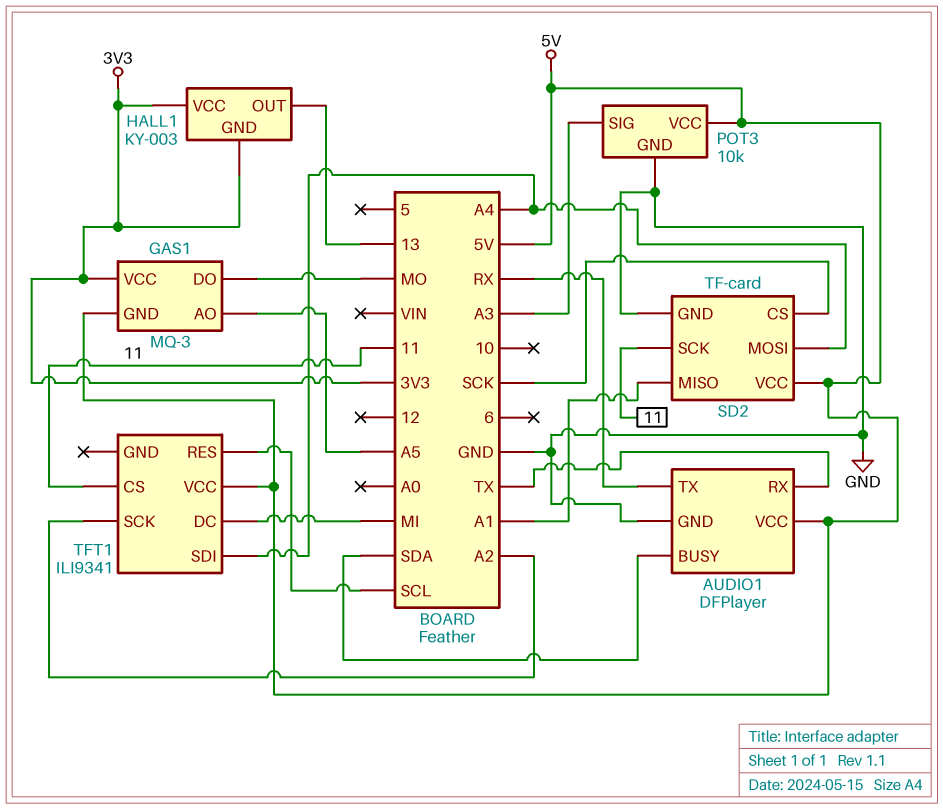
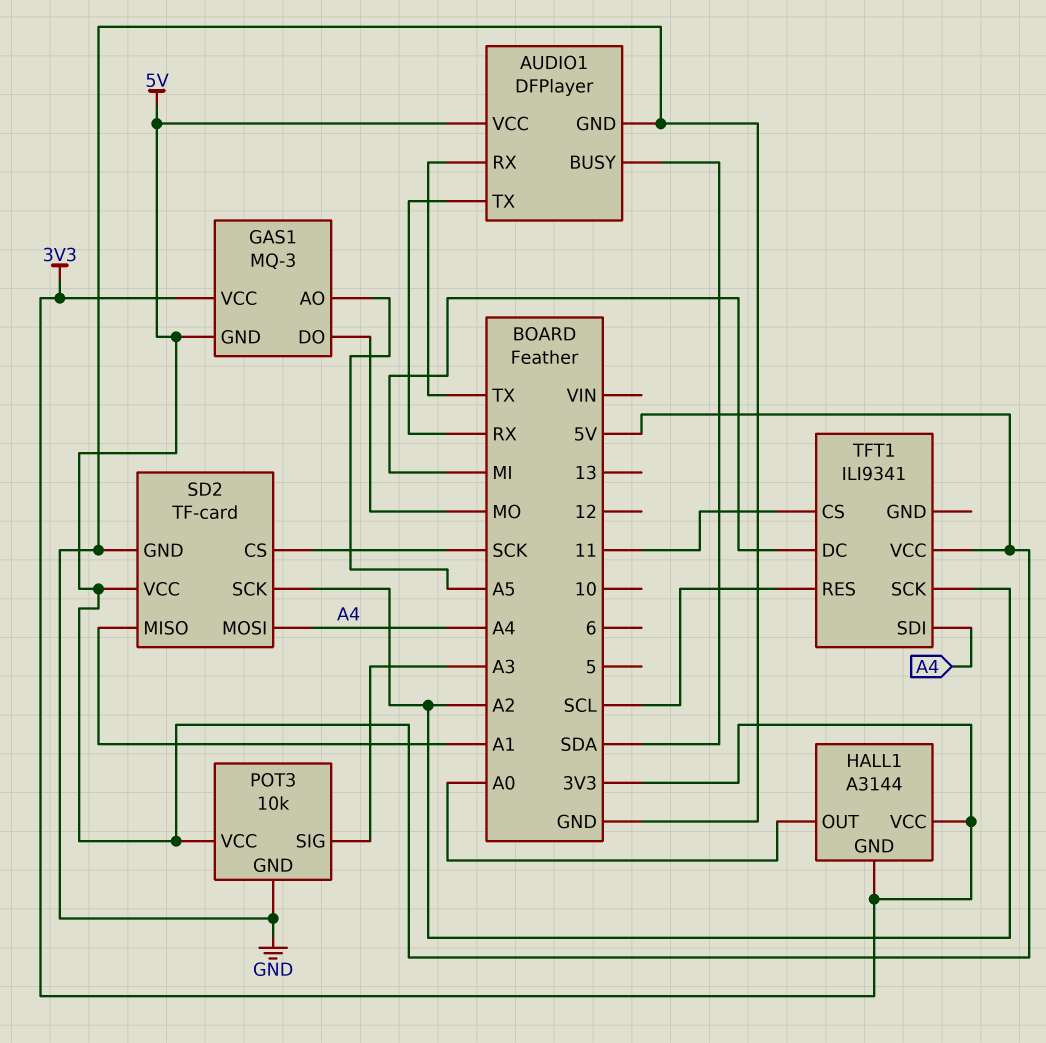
HALL1: KY-003 -> A3144
HALL1 pin OUT: 13 -> A0
SD2 pin SCK: 11 -> A2

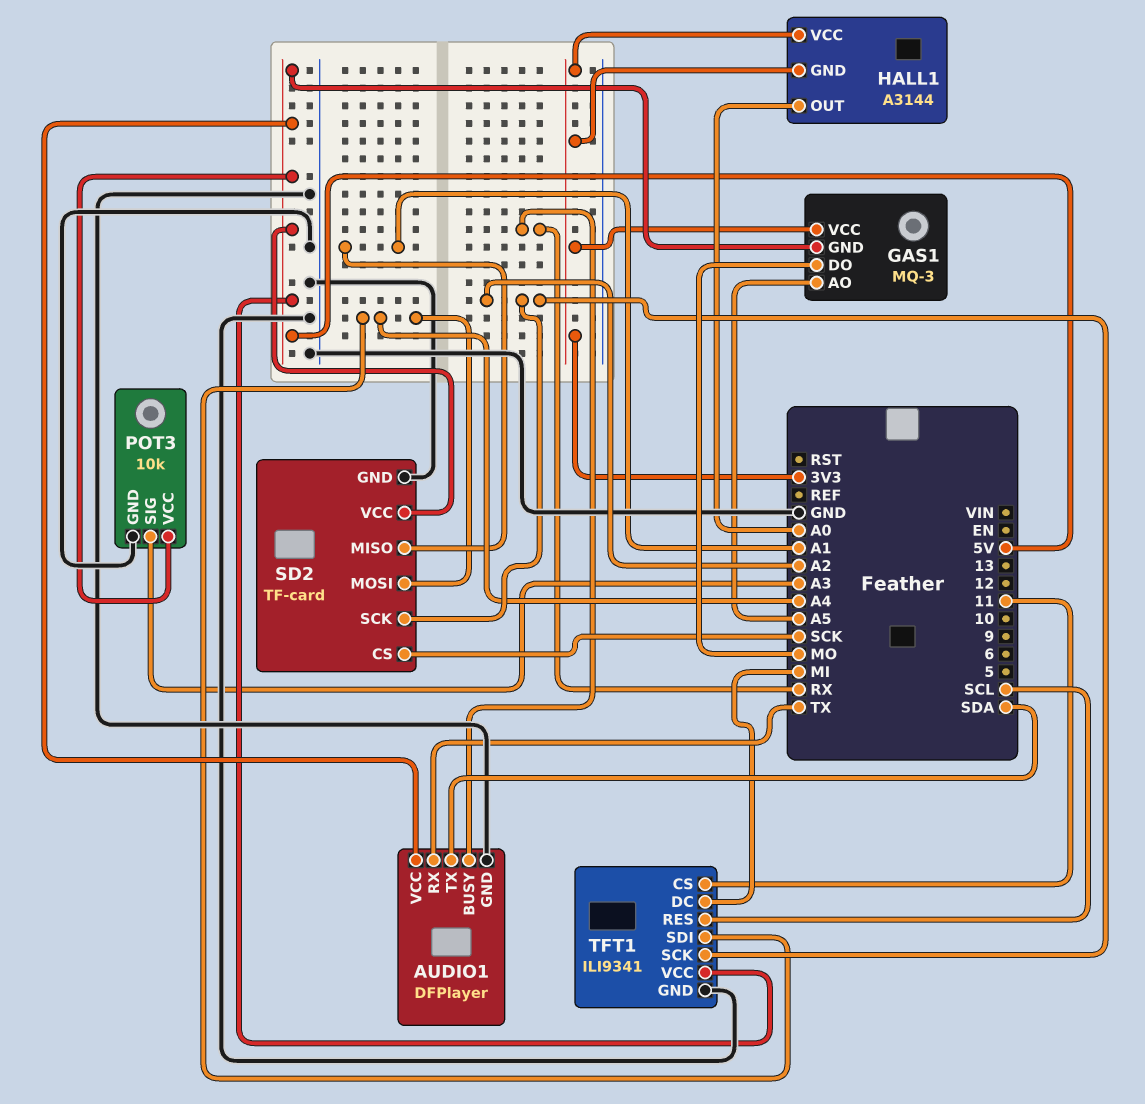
AUDIO1 pin BUSY: SDA -> RX
AUDIO1 pin TX: RX -> SDA
TFT1 pin GND: none -> GND

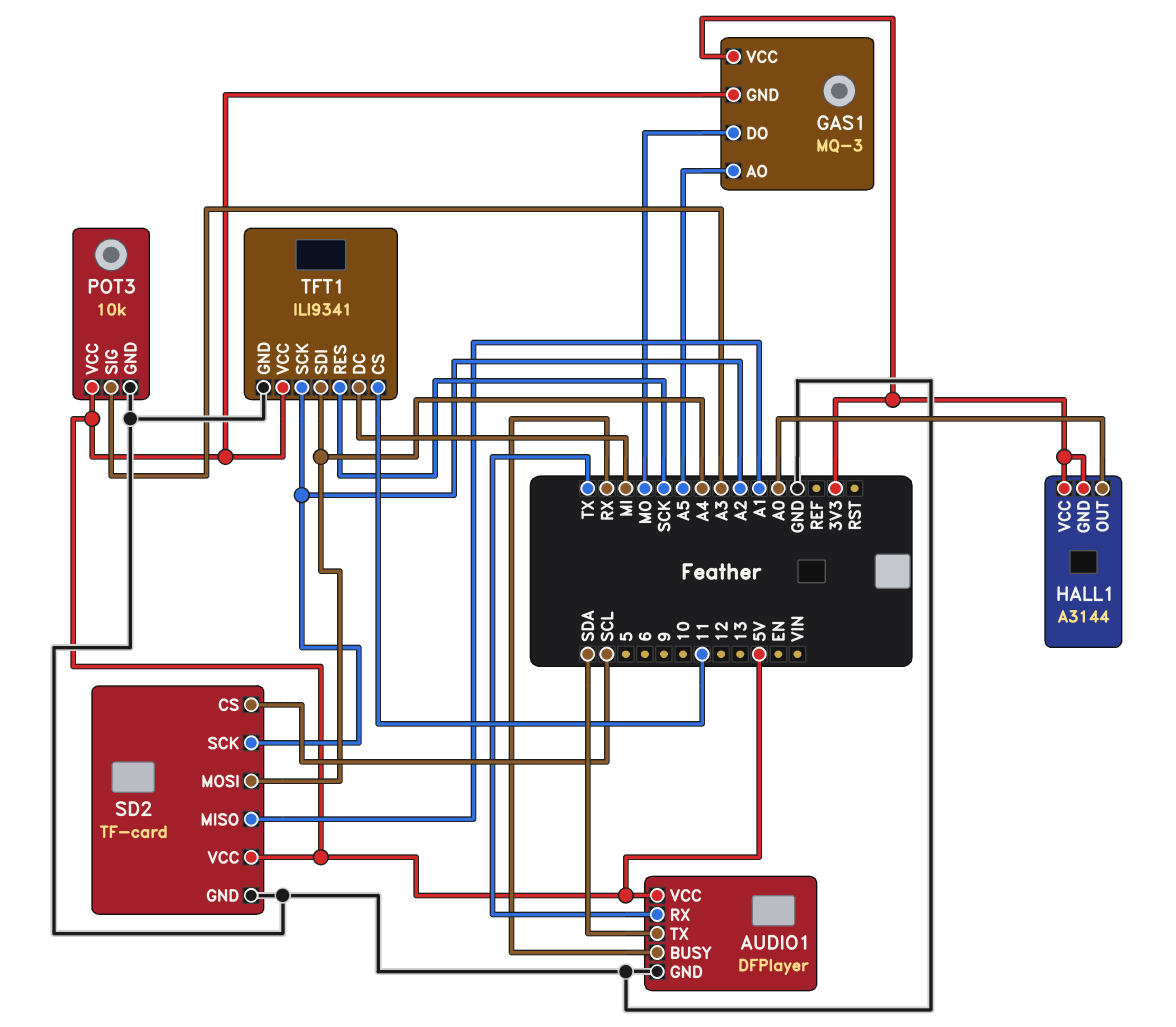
SD2 pin CS: SCK -> SCL
TFT1 pin RES: SCL -> SCK

